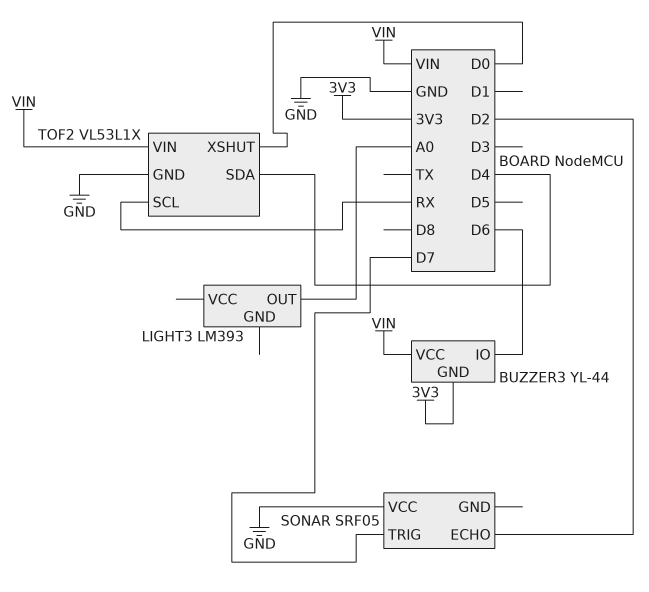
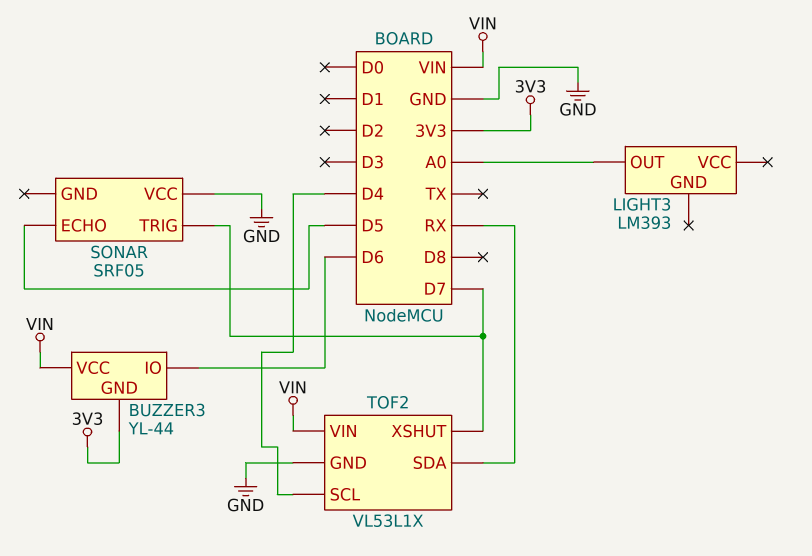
SONAR pin ECHO: D2 -> D5
TOF2 pin SCL: RX -> D4
TOF2 pin SDA: D4 -> RX
TOF2 pin XSHUT: D0 -> D7

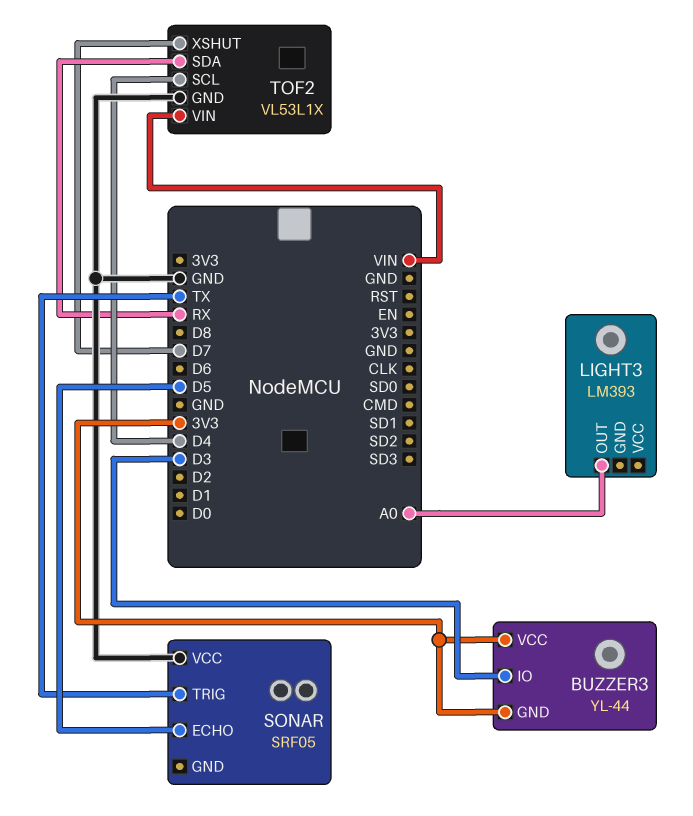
BUZZER3 pin IO: D6 -> D3
BUZZER3 pin VCC: VIN -> 3V3
SONAR pin TRIG: D7 -> TX

